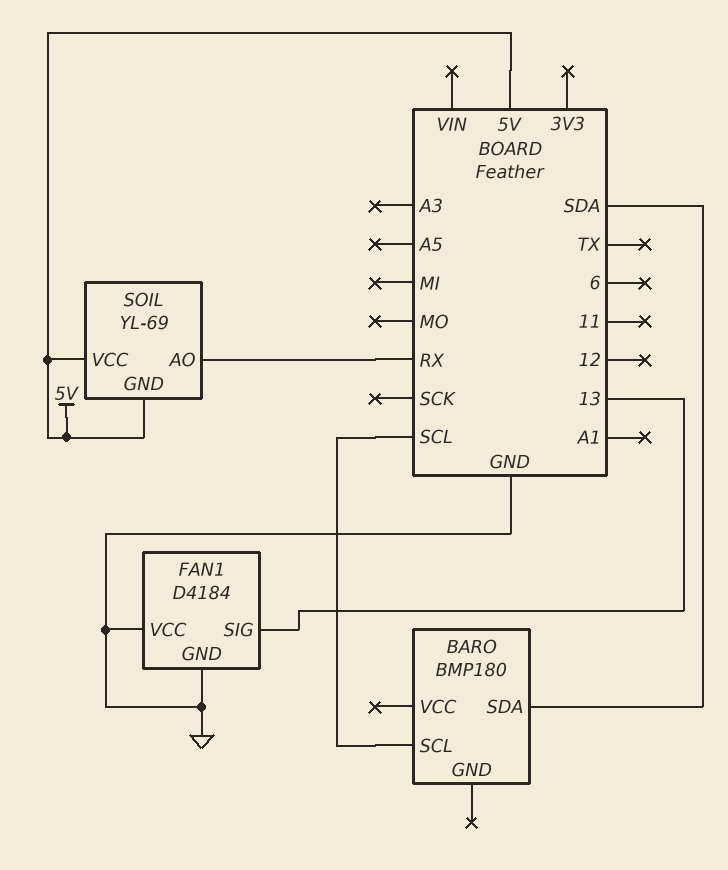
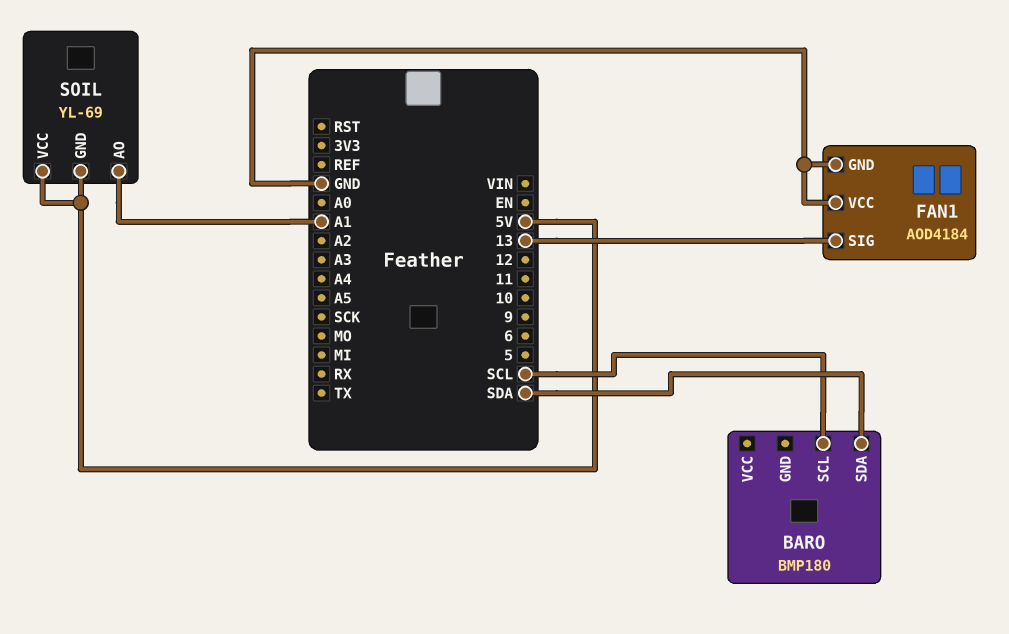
FAN1: D4184 -> AOD4184
SOIL pin AO: RX -> A1

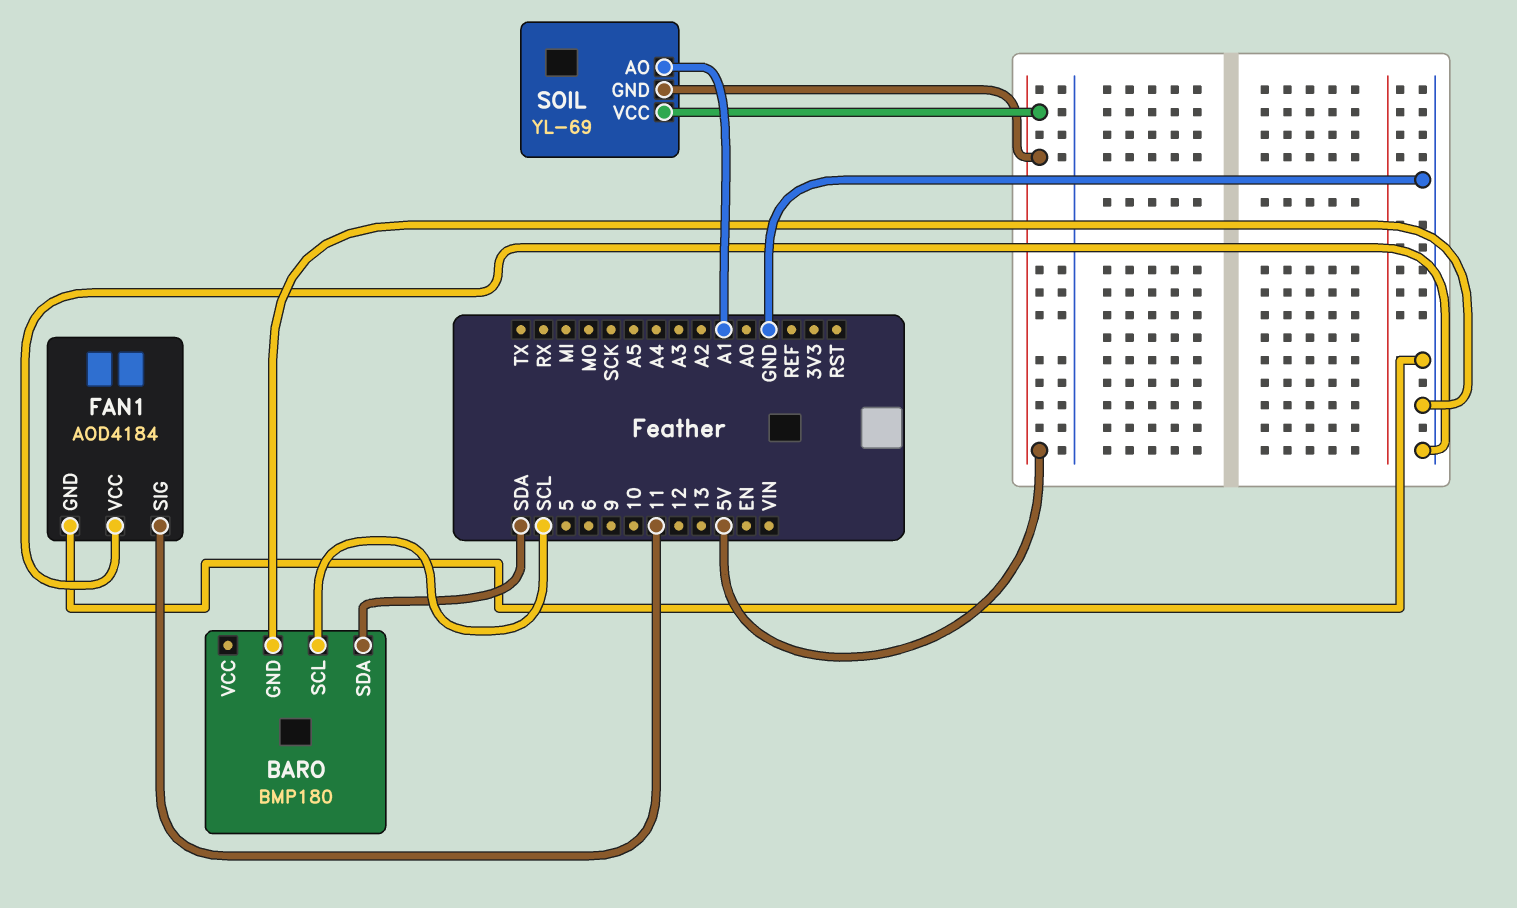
BARO pin GND: none -> GND
FAN1 pin SIG: 13 -> 11

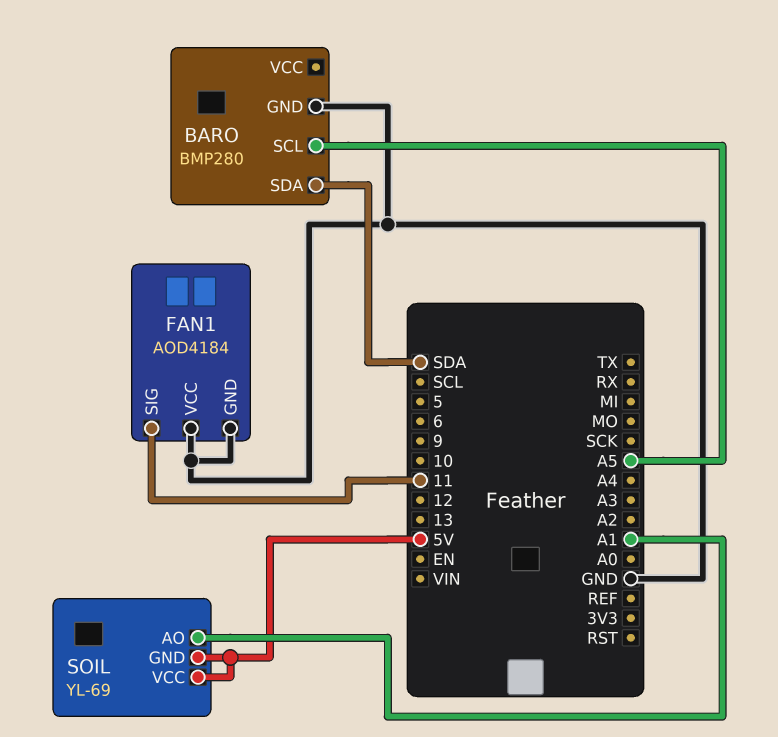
BARO: BMP180 -> BMP280
BARO pin SCL: SCL -> A5

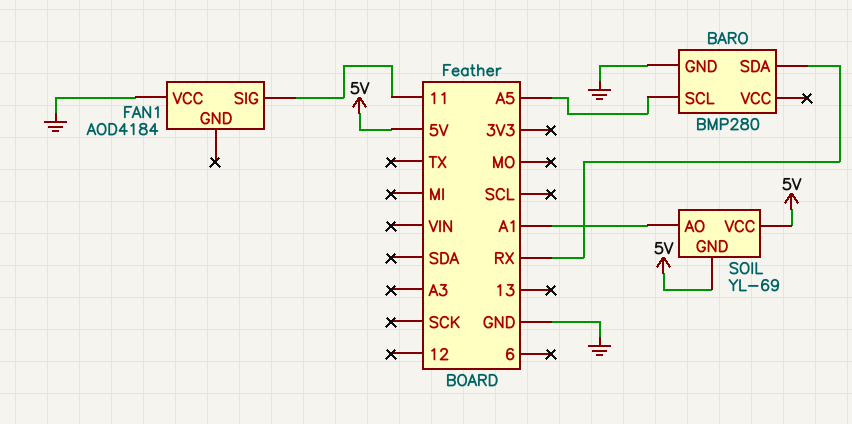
BARO pin SDA: SDA -> RX
FAN1 pin GND: GND -> none

